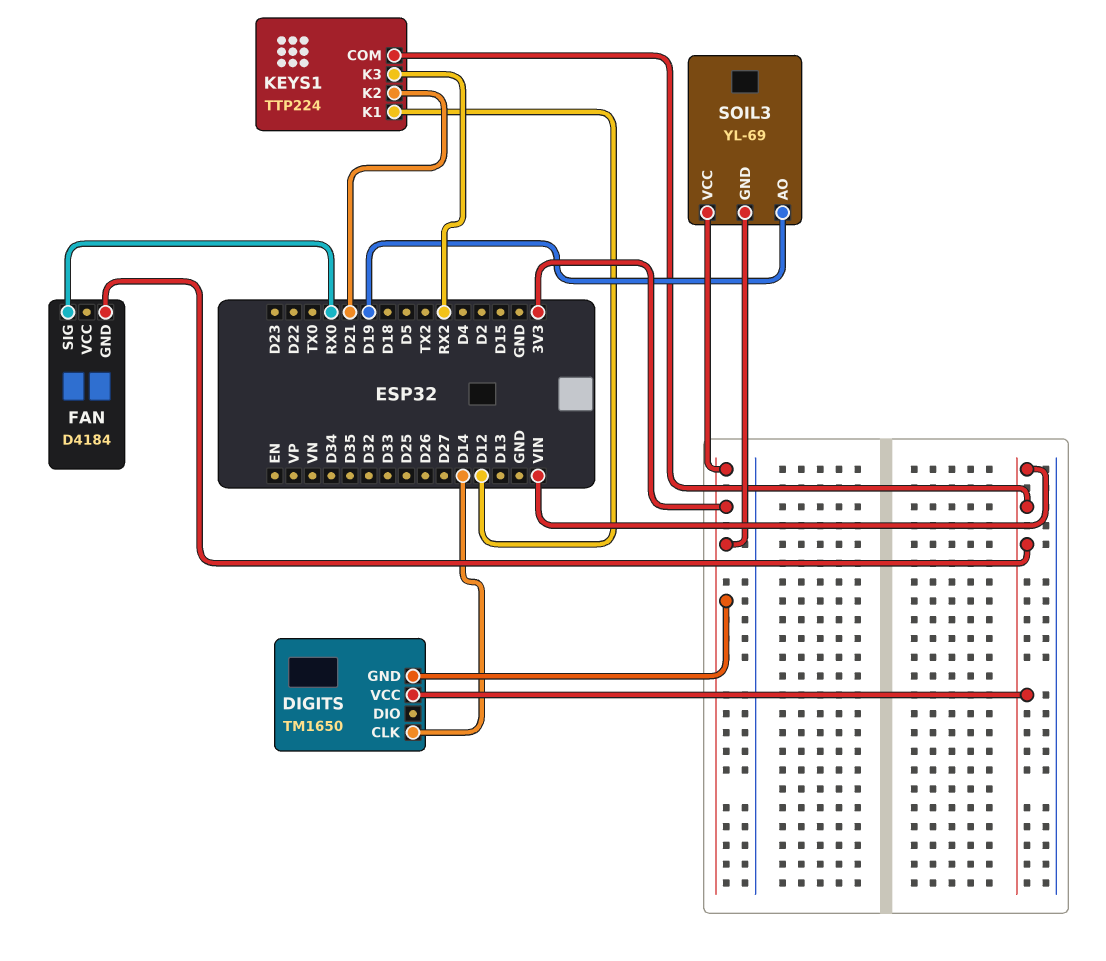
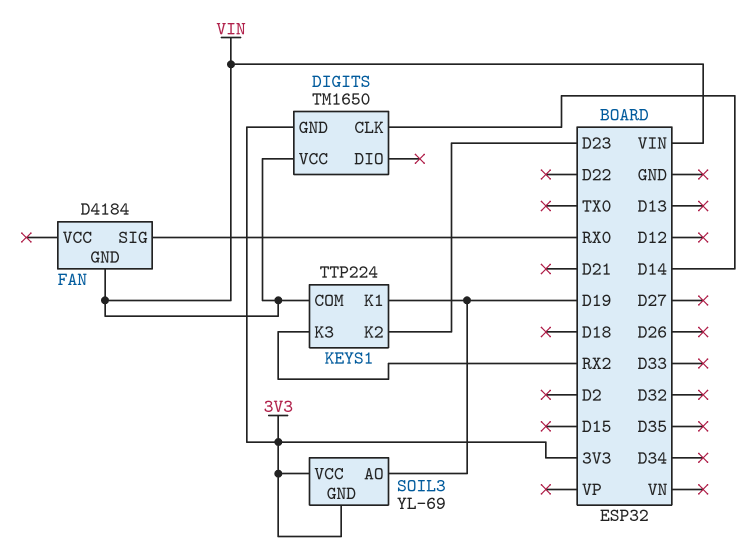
KEYS1 pin K1: D12 -> D19
KEYS1 pin K2: D21 -> D23

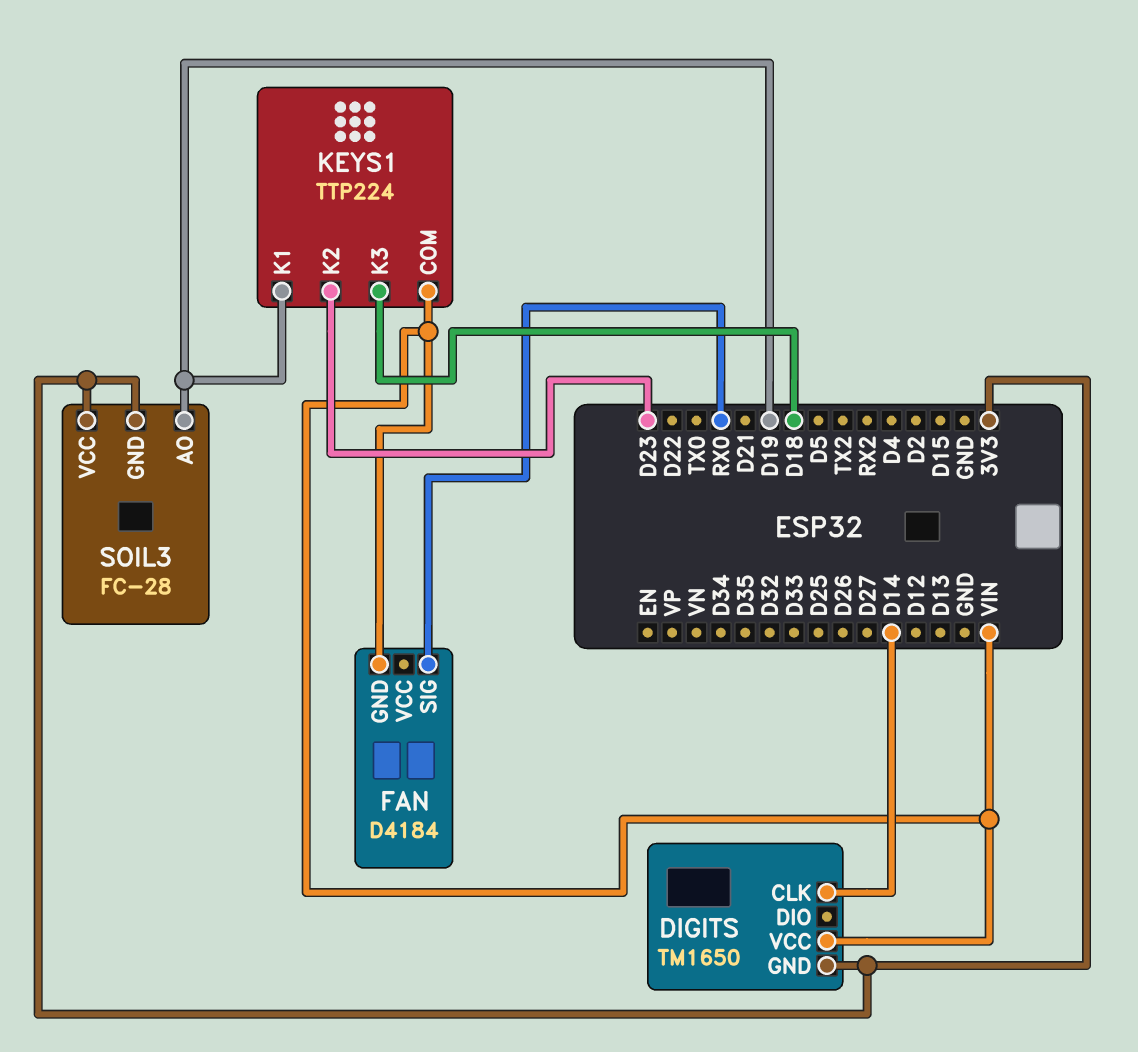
KEYS1 pin K3: RX2 -> D18
SOIL3: YL-69 -> FC-28

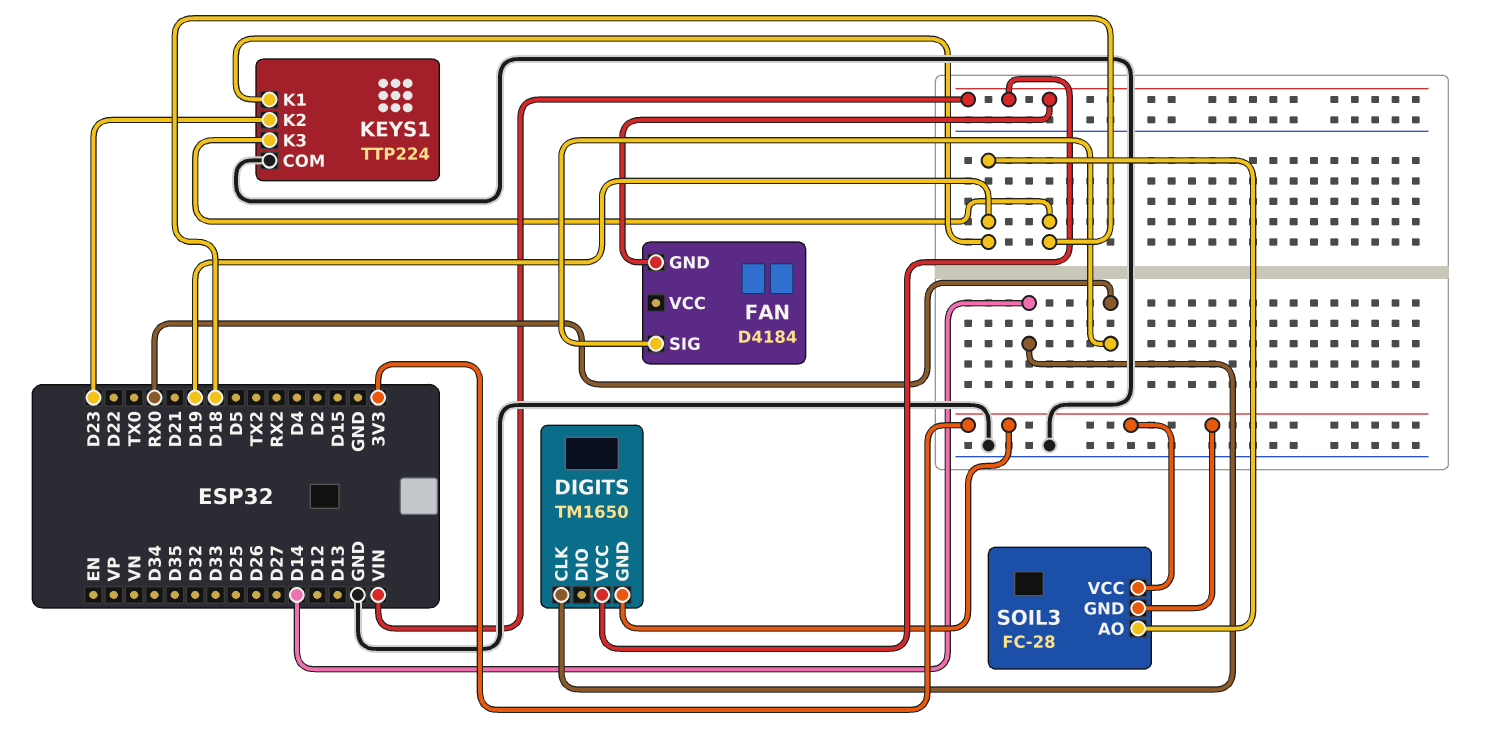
KEYS1 pin COM: VIN -> GND

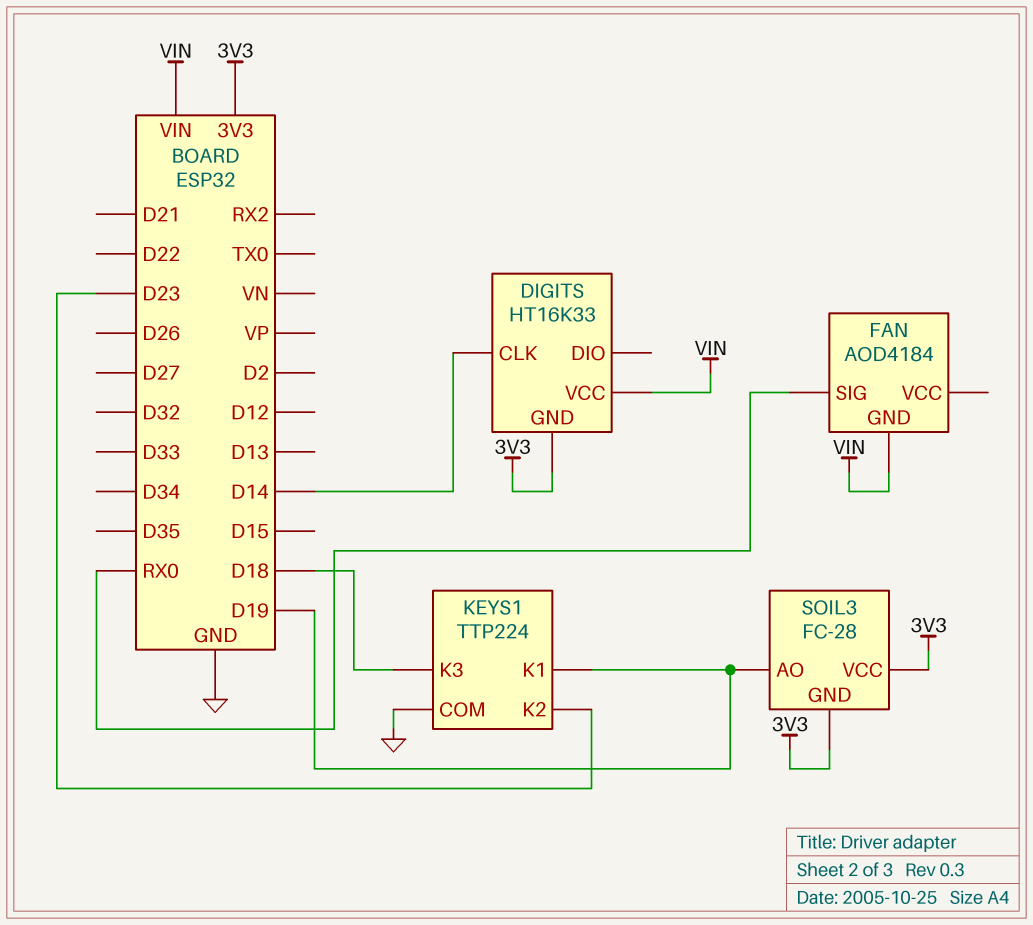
DIGITS: TM1650 -> HT16K33
FAN: D4184 -> AOD4184

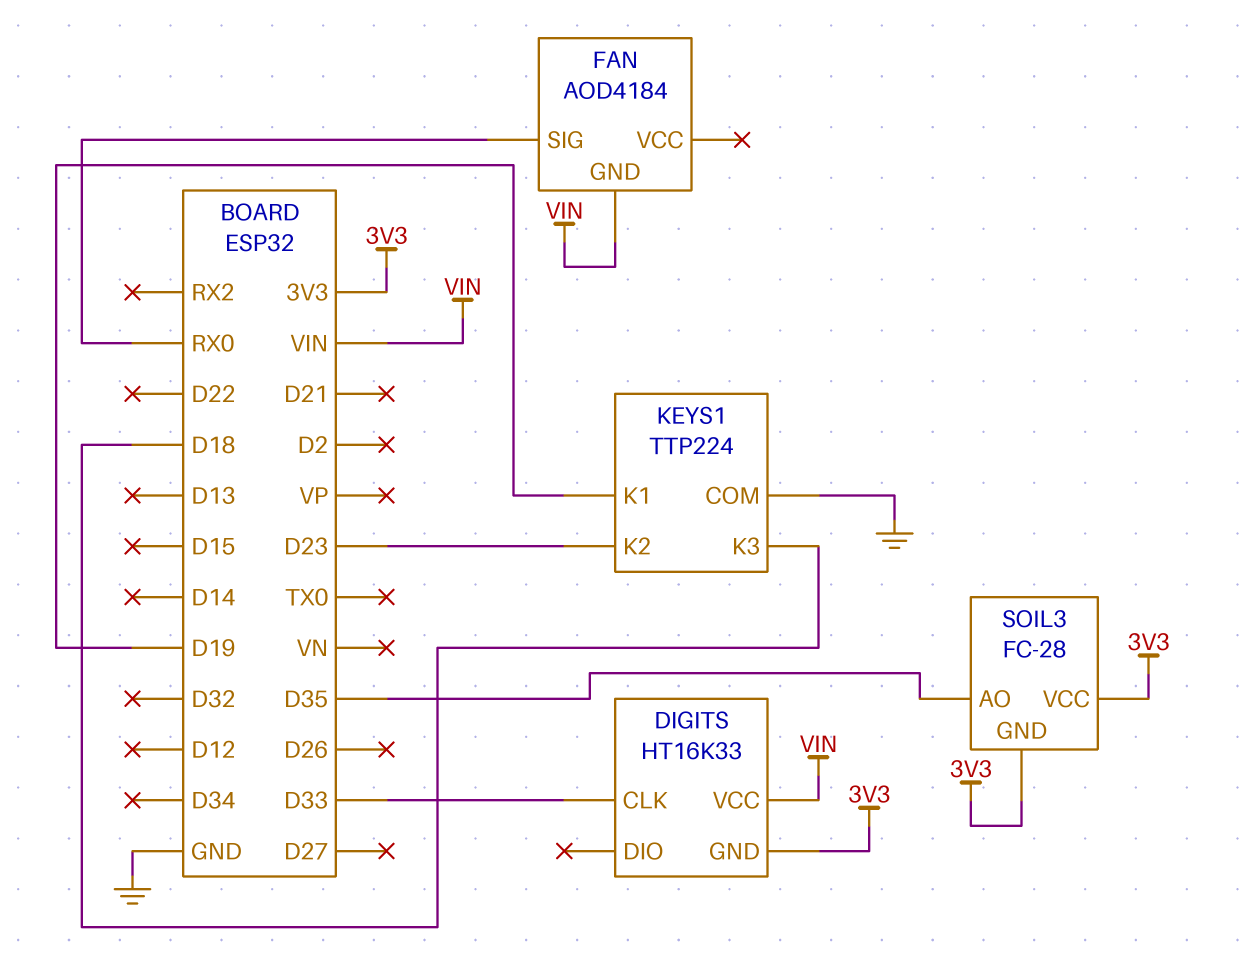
DIGITS pin CLK: D14 -> D33
SOIL3 pin AO: D19 -> D35

